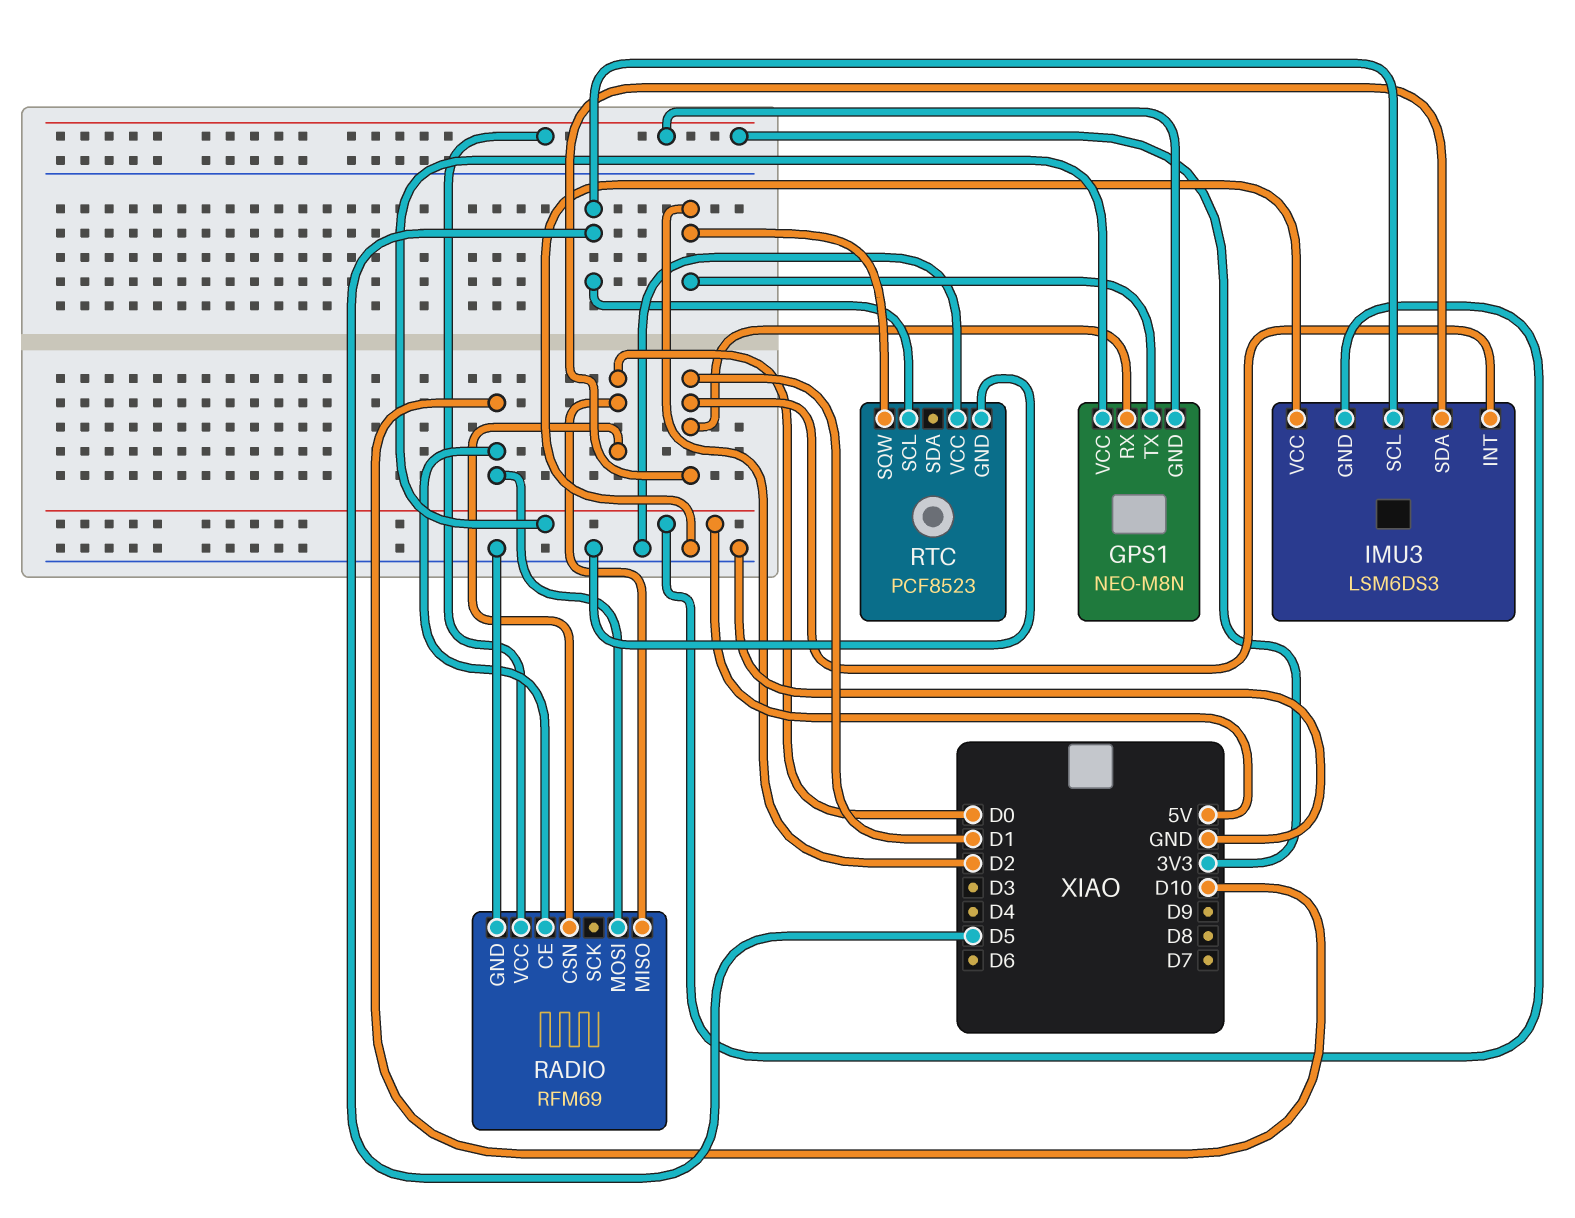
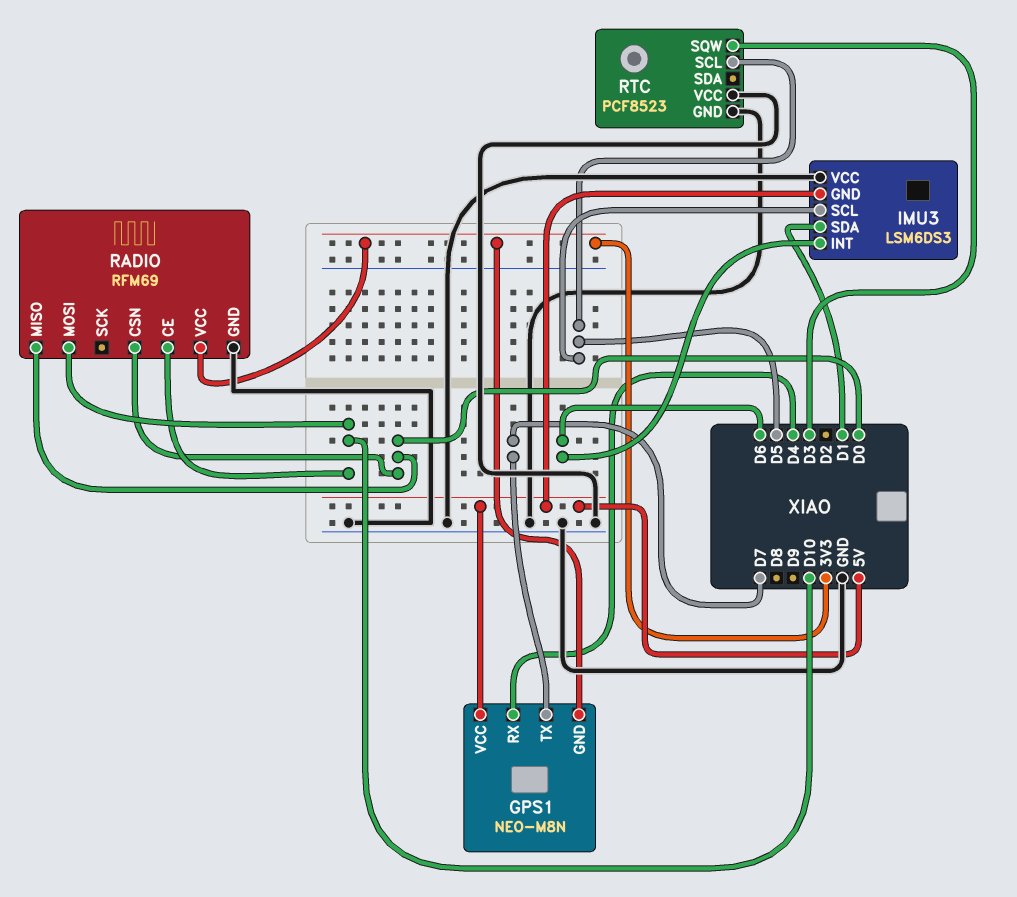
GPS1 pin RX: D1 -> D4
GPS1 pin TX: D2 -> D7
IMU3 pin INT: D1 -> D6
RTC pin SQW: D2 -> D3

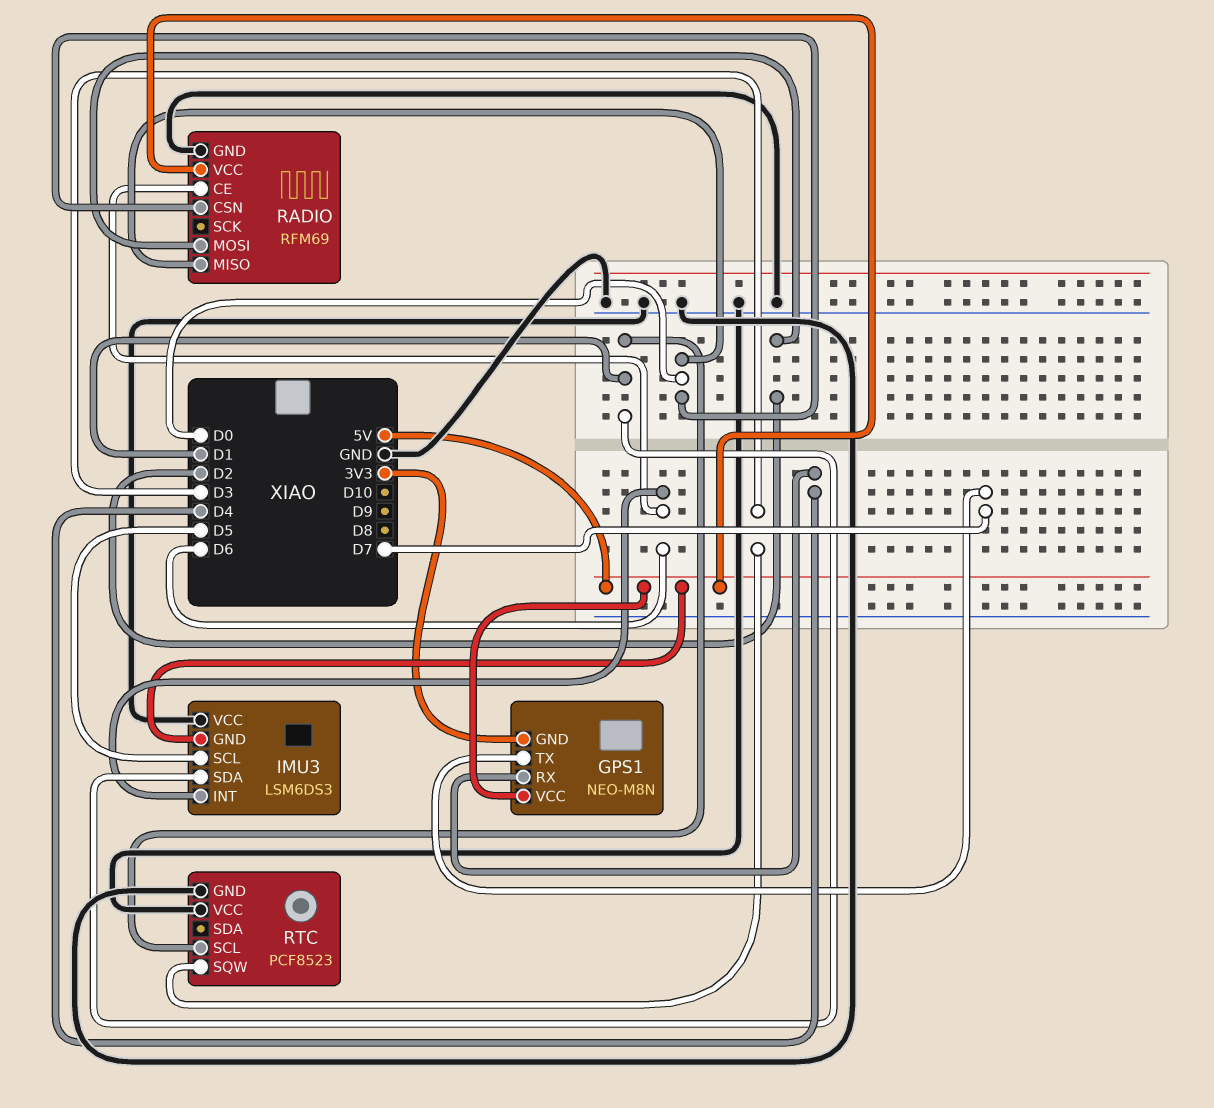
RADIO pin CE: D10 -> D6
RADIO pin MOSI: D10 -> D2
RADIO pin VCC: 3V3 -> 5V
RTC pin SCL: D5 -> D1

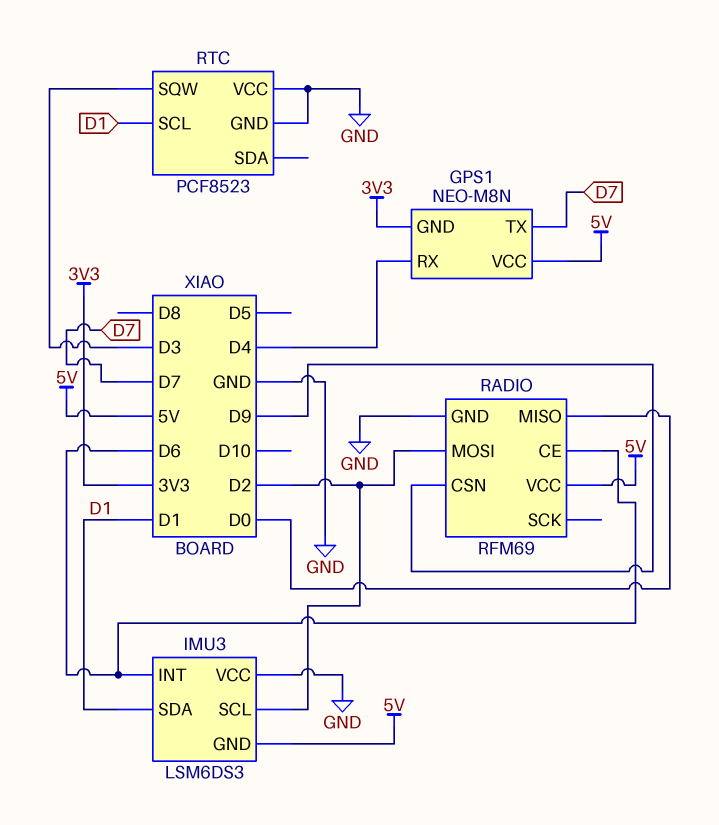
IMU3 pin SCL: D5 -> D2
RADIO pin CSN: D0 -> D9

